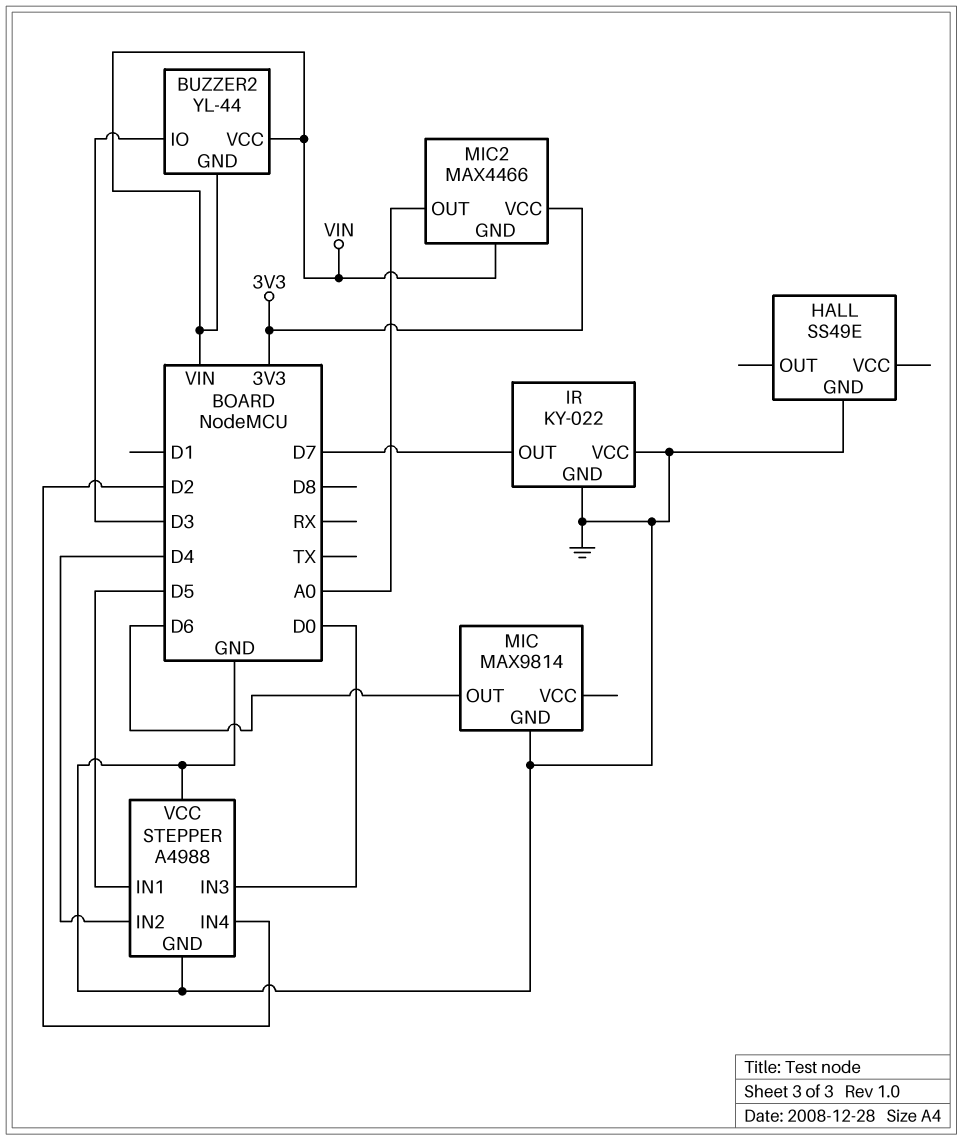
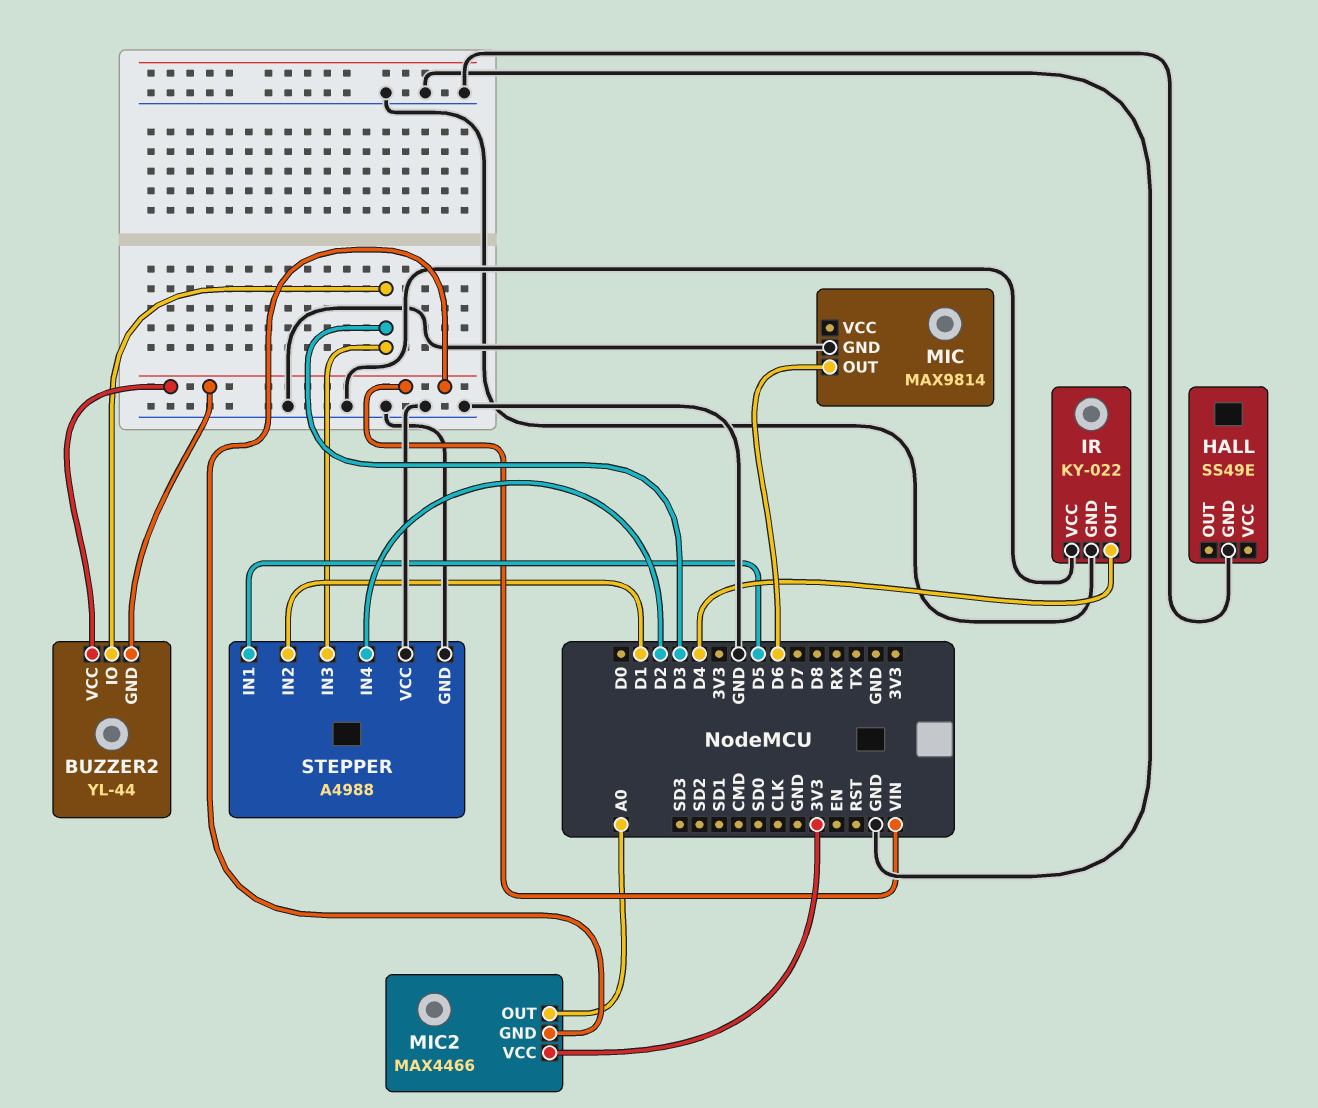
IR pin OUT: D7 -> D4
STEPPER pin IN2: D4 -> D1
STEPPER pin IN3: D0 -> D3

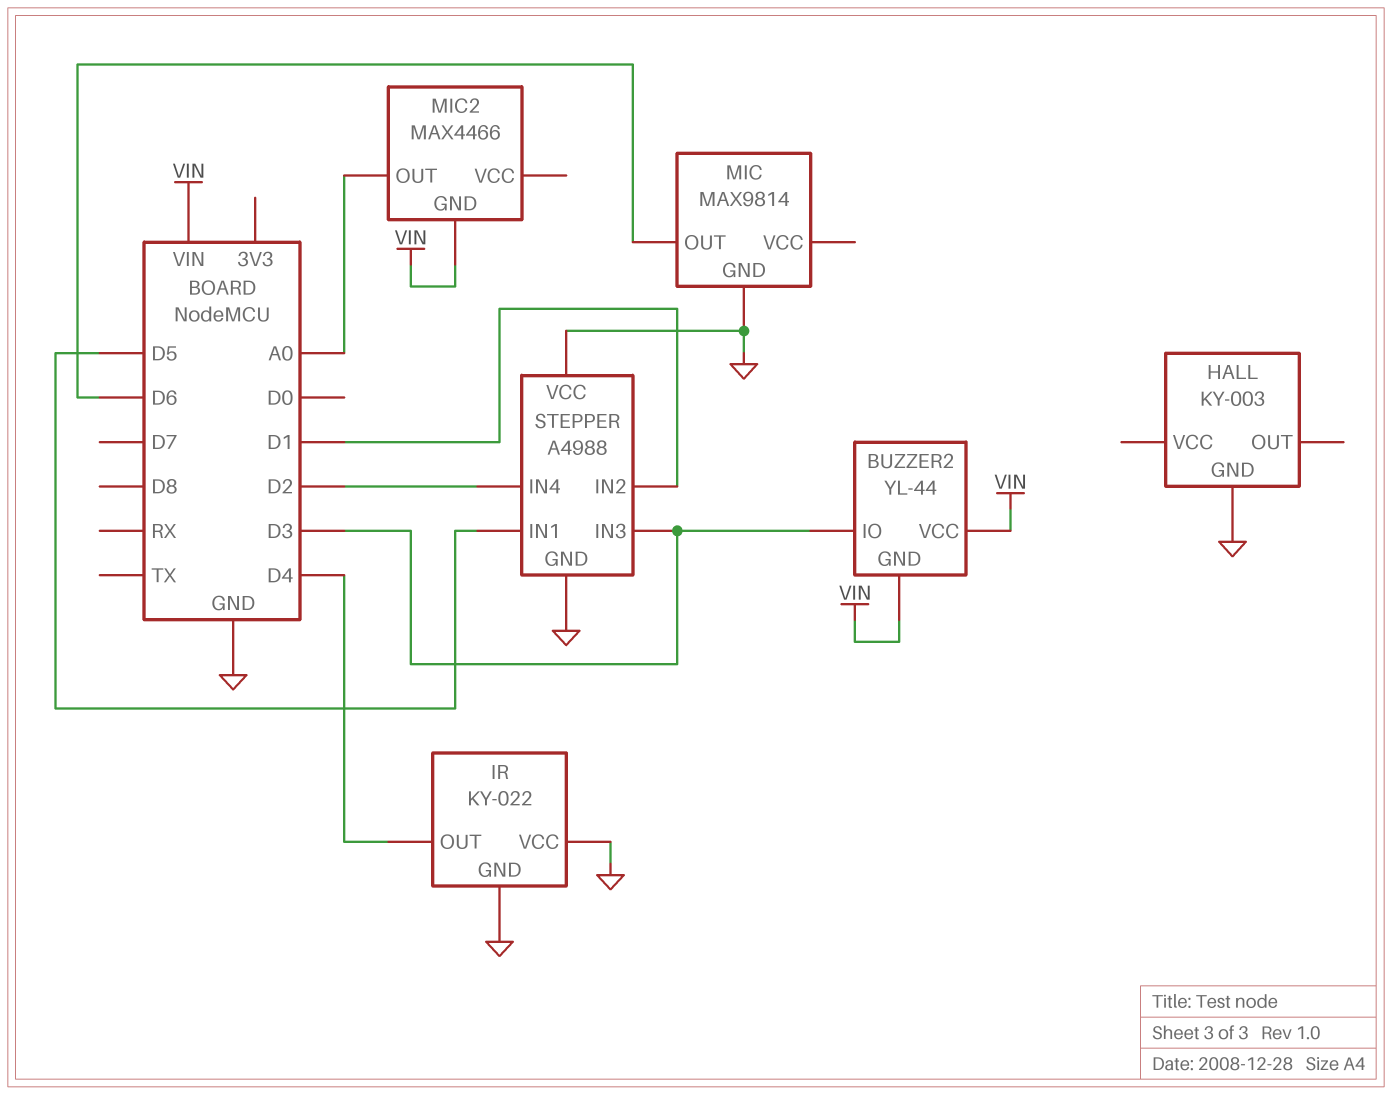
HALL: SS49E -> KY-003
MIC2 pin VCC: 3V3 -> none

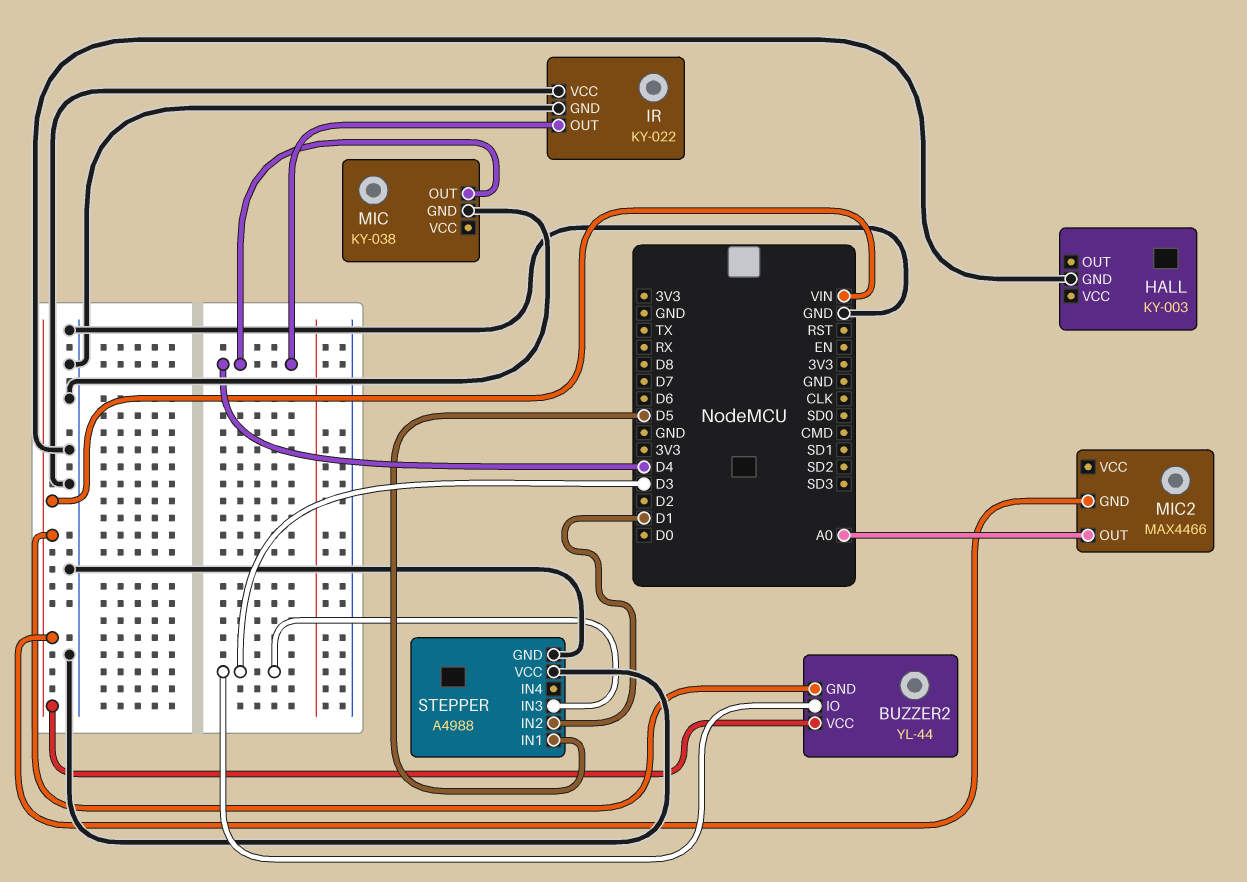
MIC: MAX9814 -> KY-038
MIC pin OUT: D6 -> D4
STEPPER pin IN4: D2 -> none

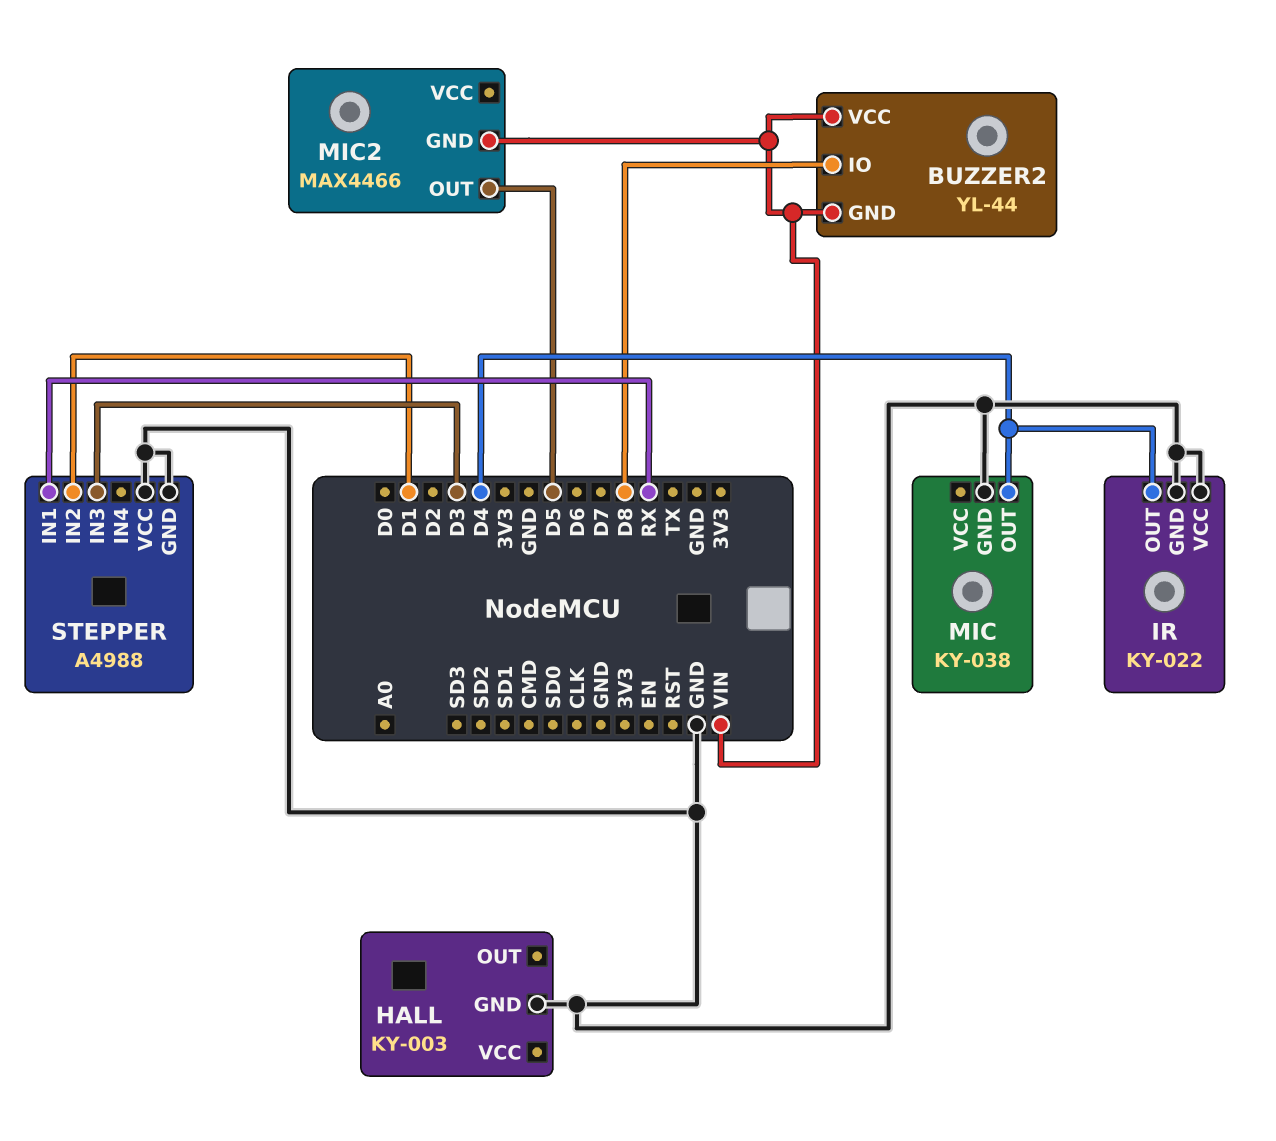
BUZZER2 pin IO: D3 -> D8
MIC2 pin OUT: A0 -> D5
STEPPER pin IN1: D5 -> RX

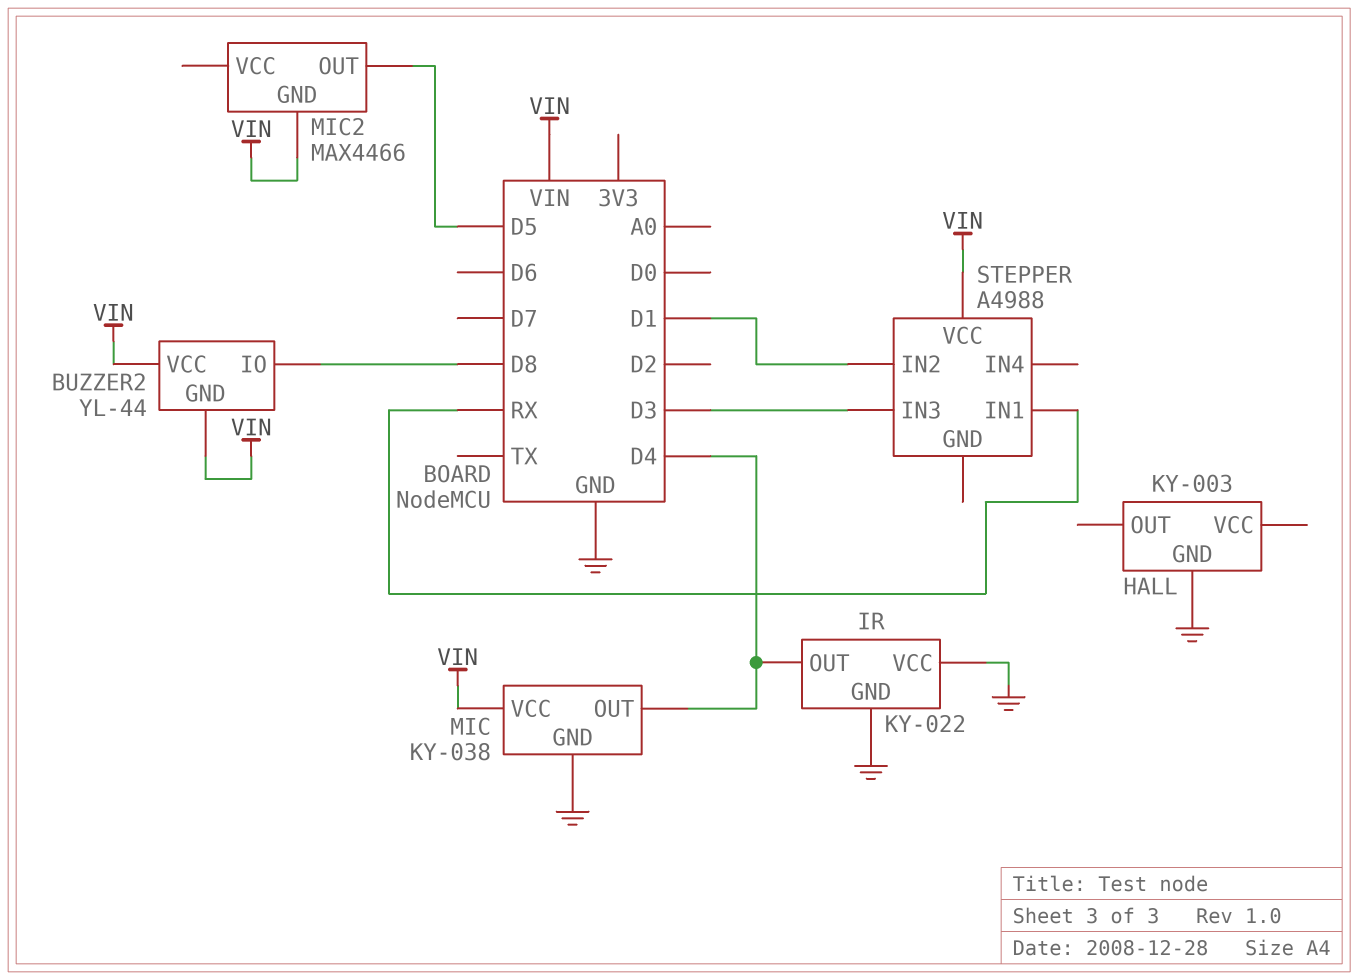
MIC pin VCC: none -> VIN
STEPPER pin GND: GND -> none
STEPPER pin VCC: GND -> VIN

